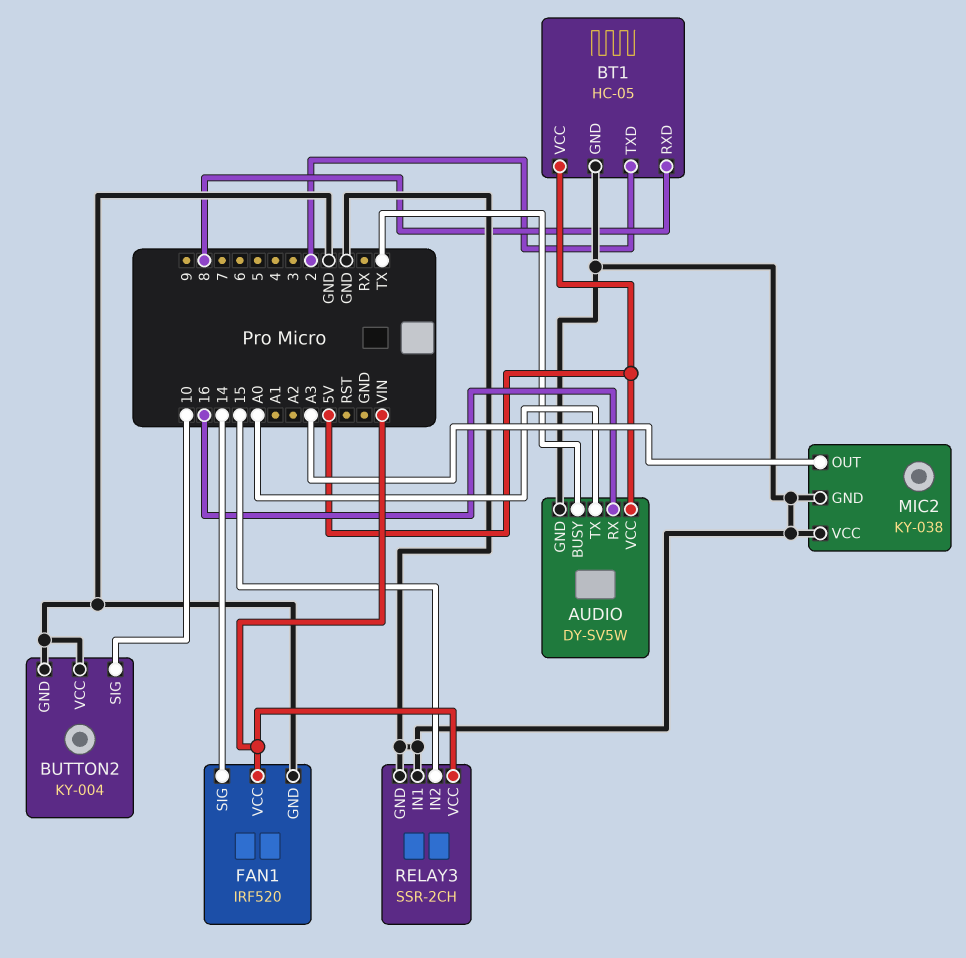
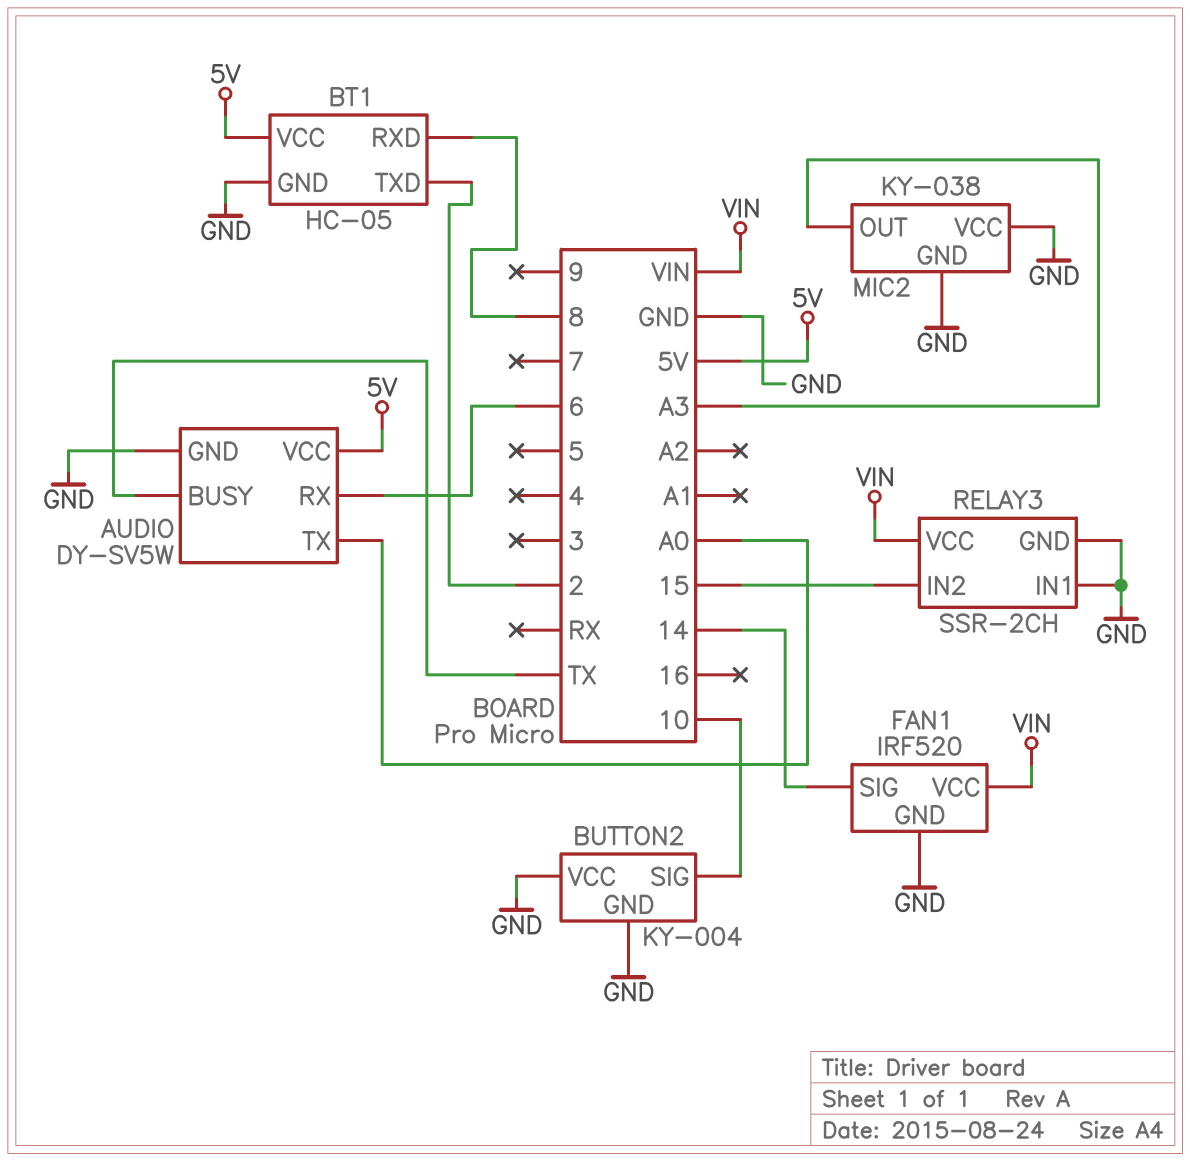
AUDIO pin RX: 16 -> 6

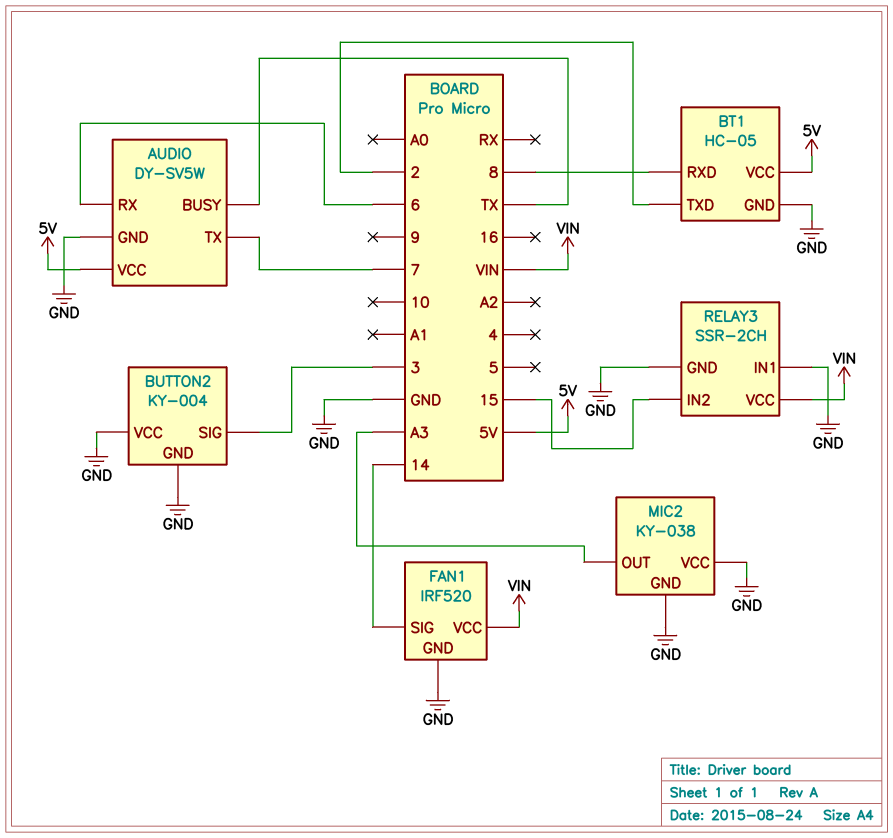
AUDIO pin TX: A0 -> 7
BUTTON2 pin SIG: 10 -> 3

